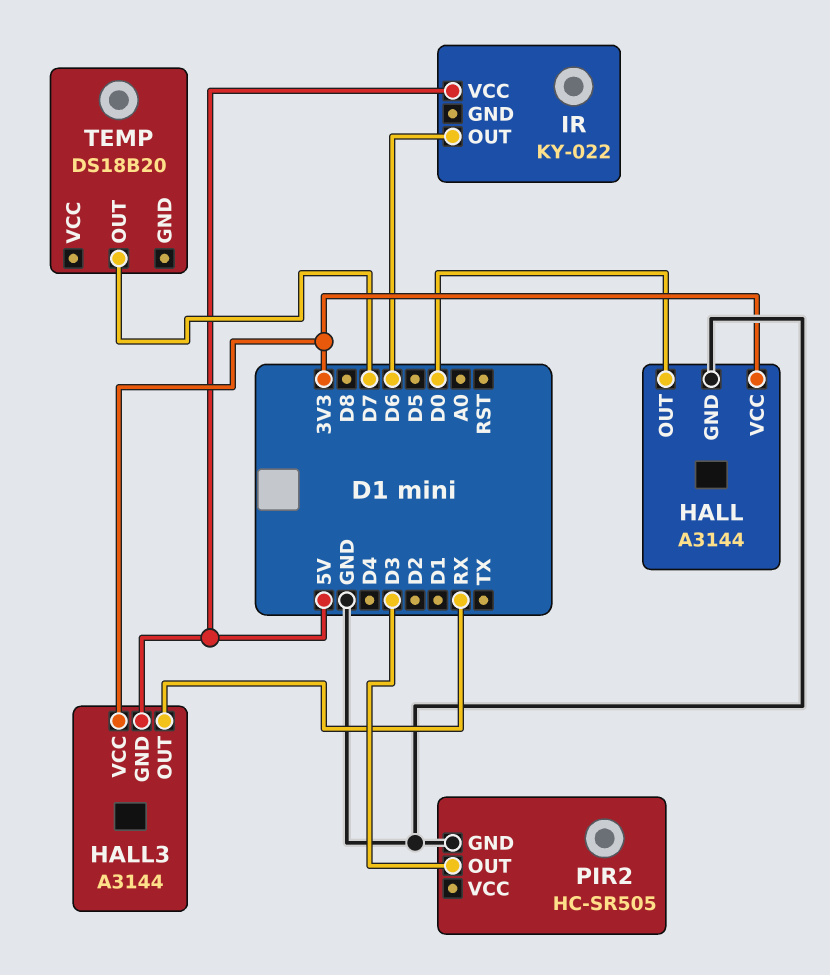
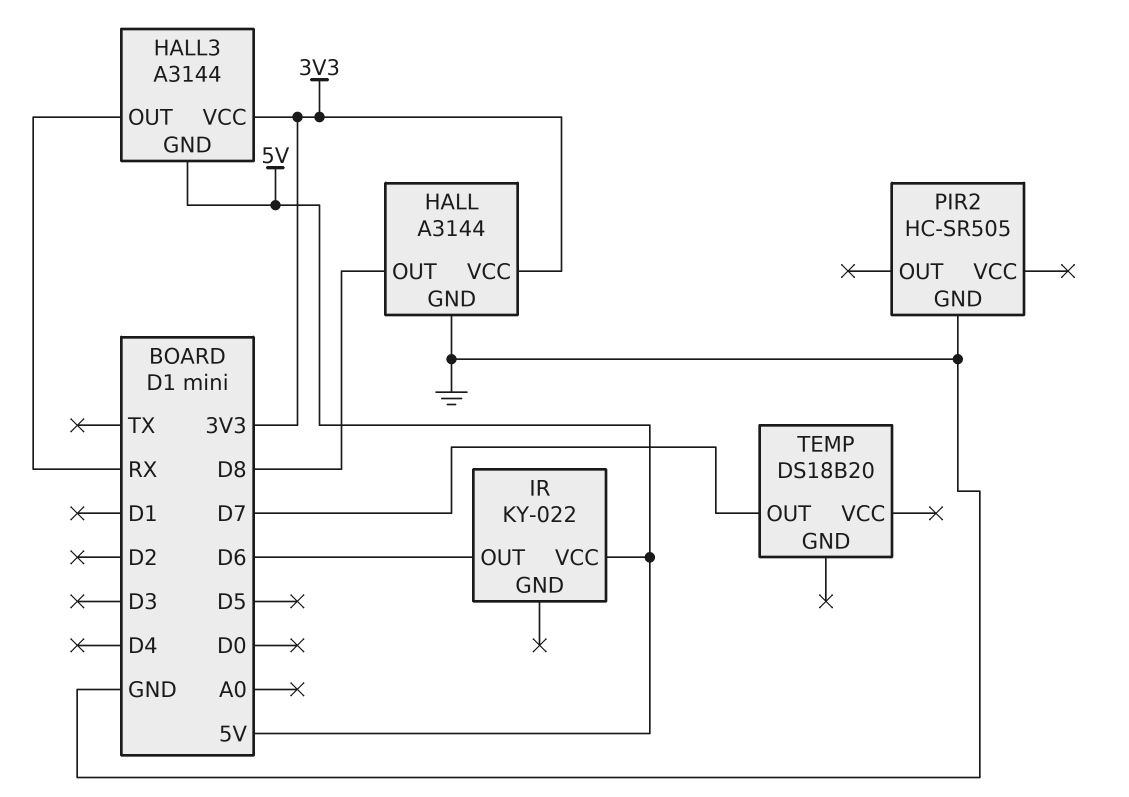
HALL pin OUT: D0 -> D8
PIR2 pin OUT: D3 -> none

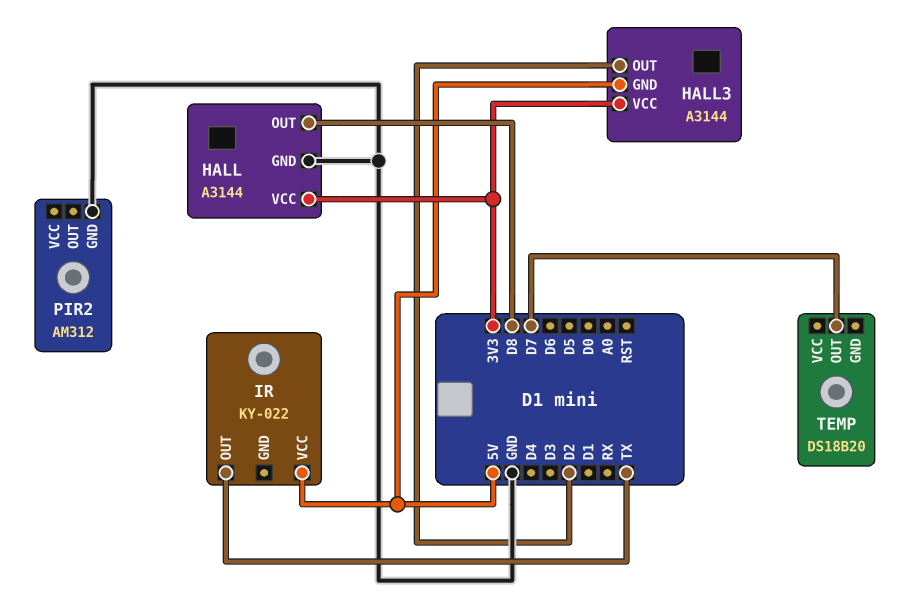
HALL3 pin OUT: RX -> D2
IR pin OUT: D6 -> TX
PIR2: HC-SR505 -> AM312

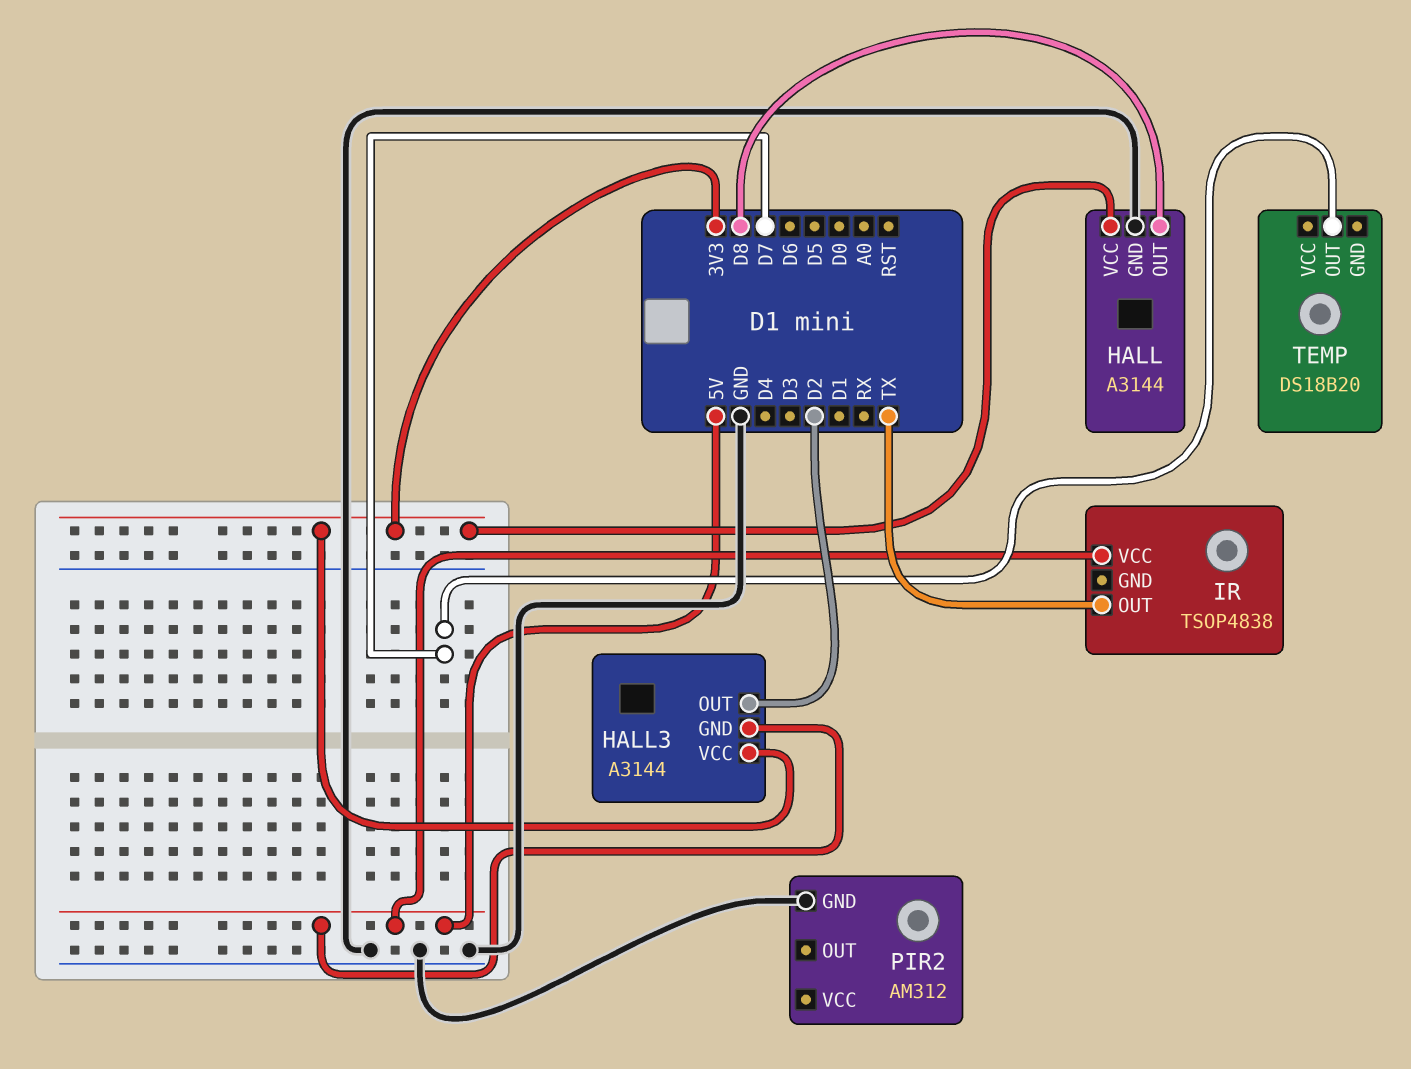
IR: KY-022 -> TSOP4838

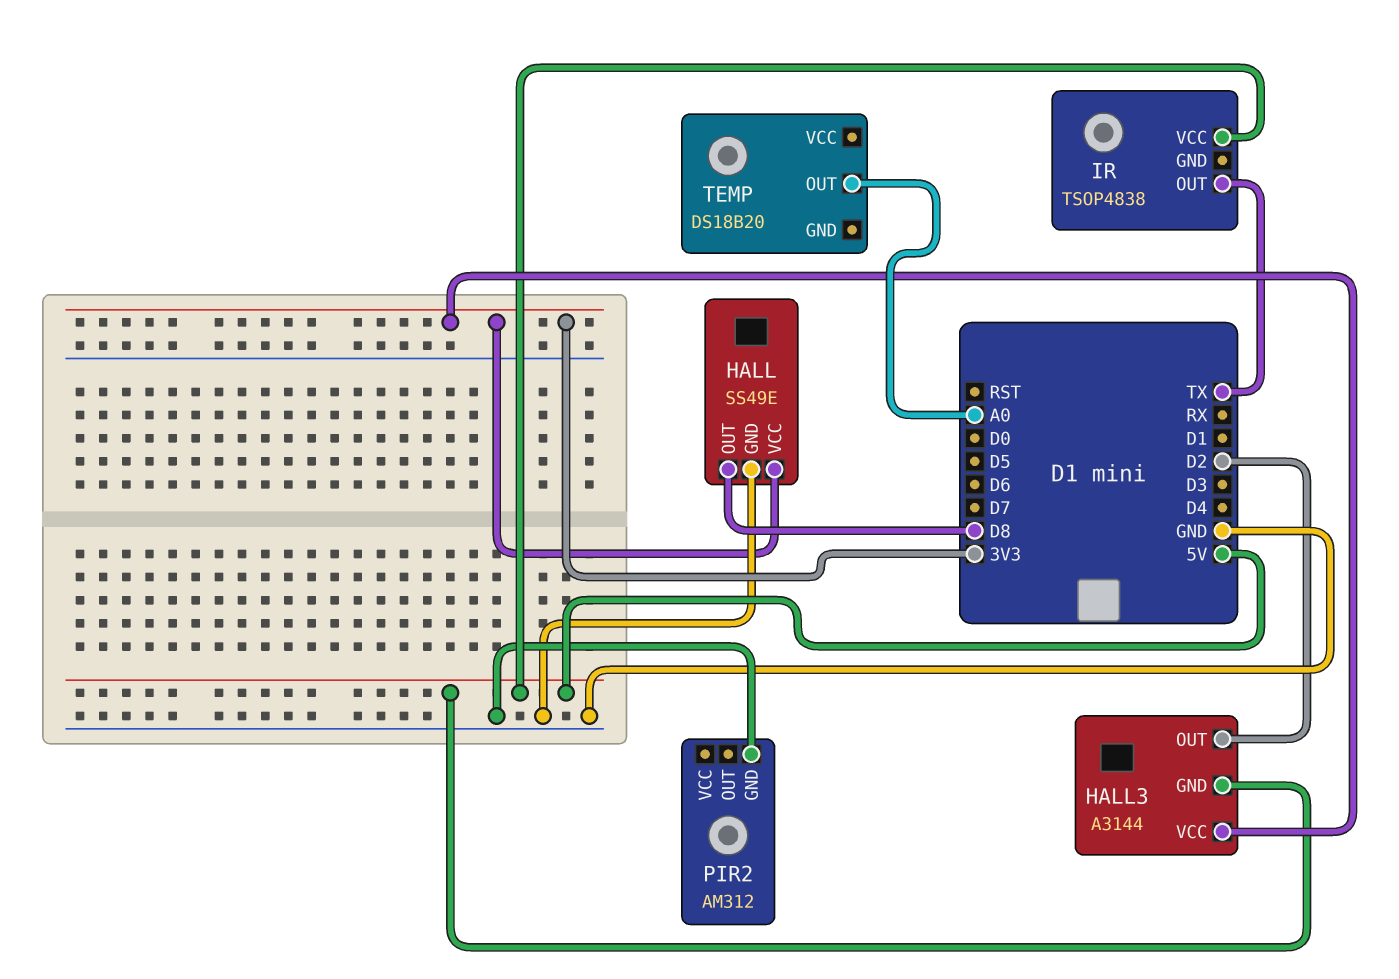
HALL: A3144 -> SS49E
TEMP pin OUT: D7 -> A0

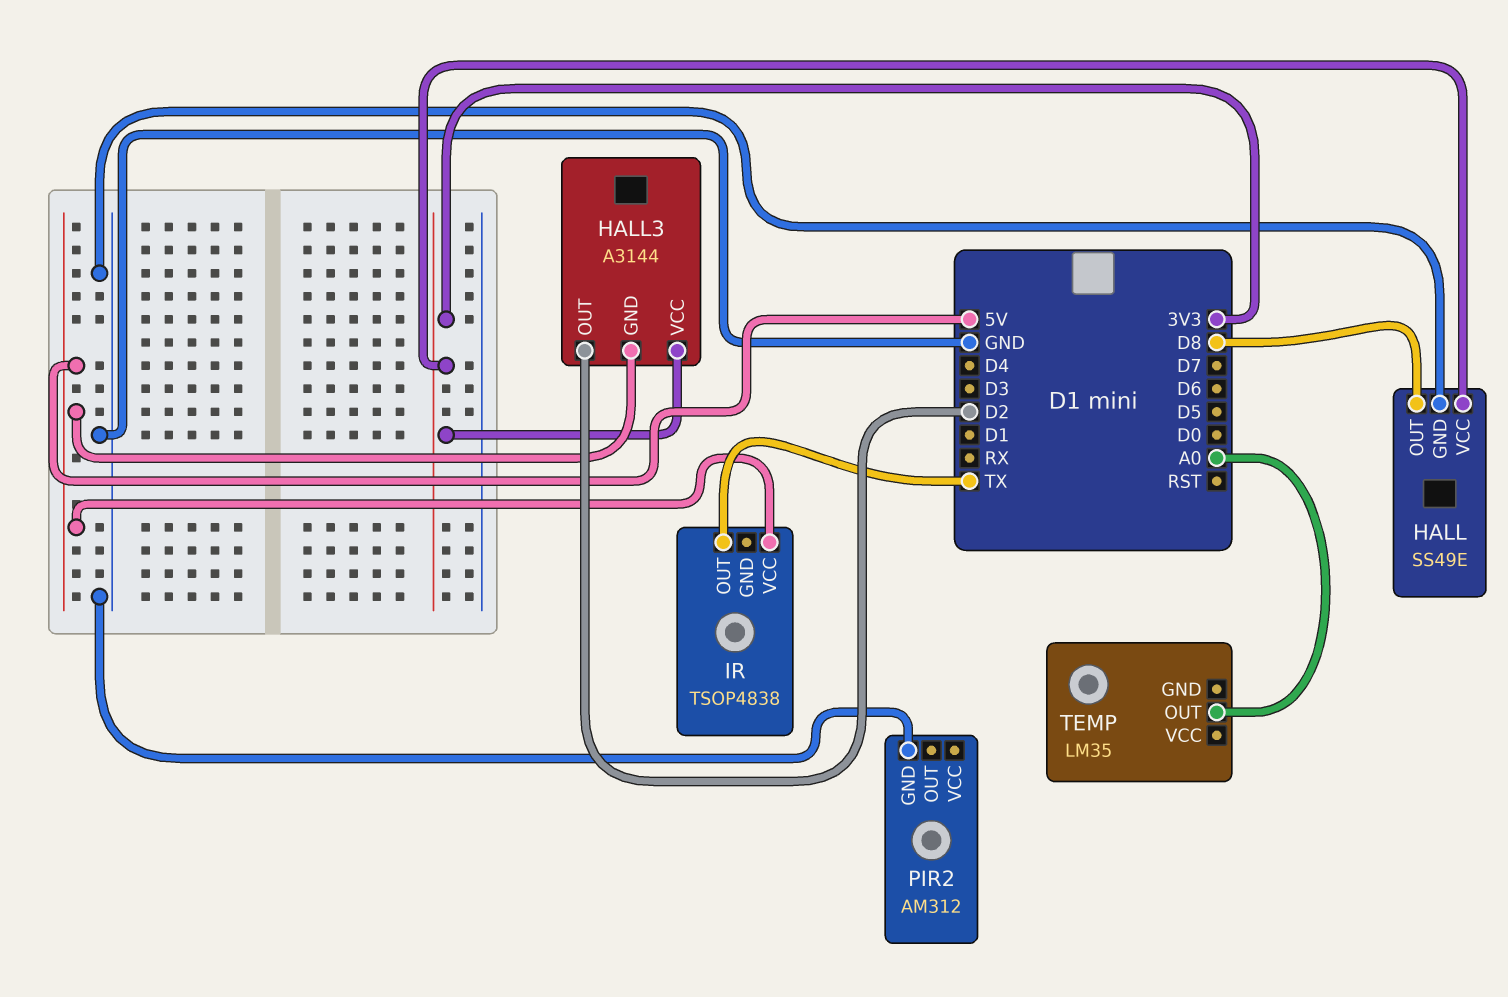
TEMP: DS18B20 -> LM35

